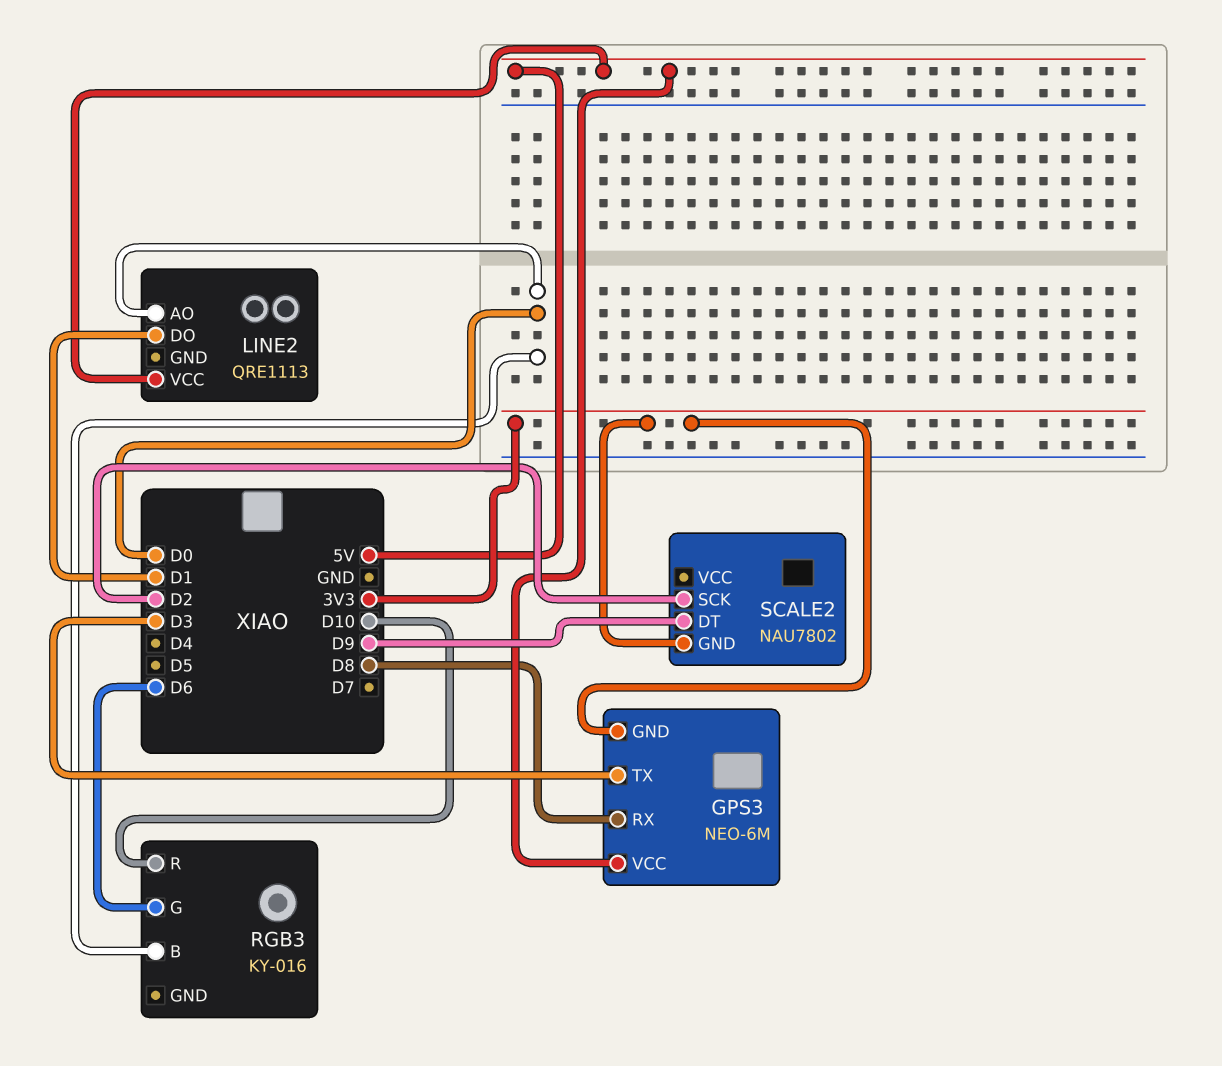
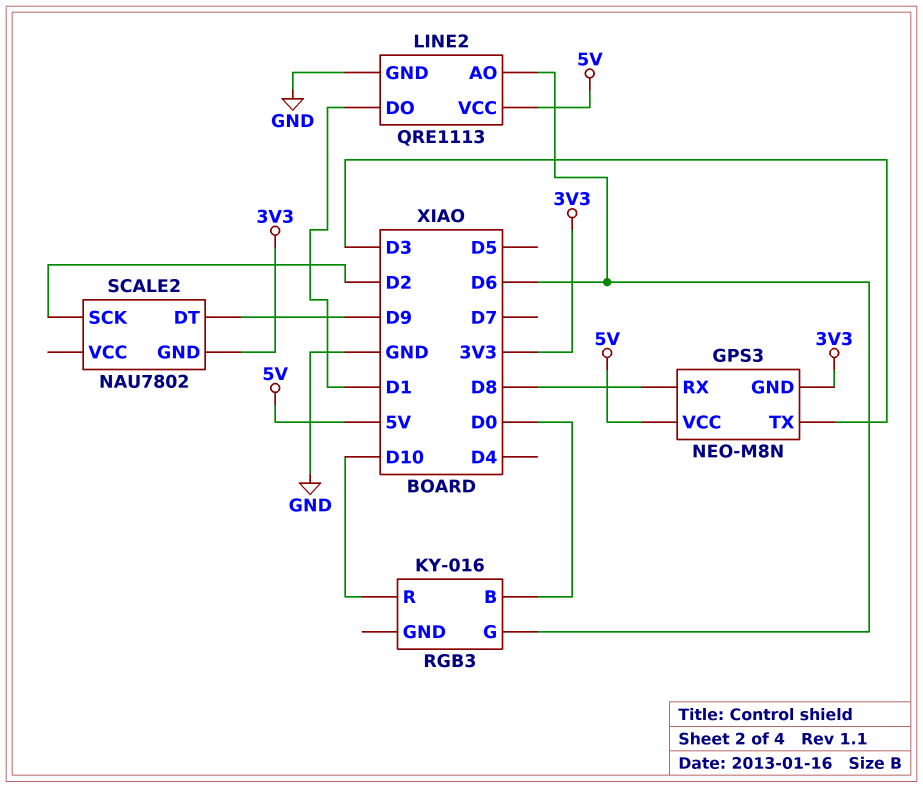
GPS3: NEO-6M -> NEO-M8N
LINE2 pin AO: D0 -> D6
LINE2 pin GND: none -> GND

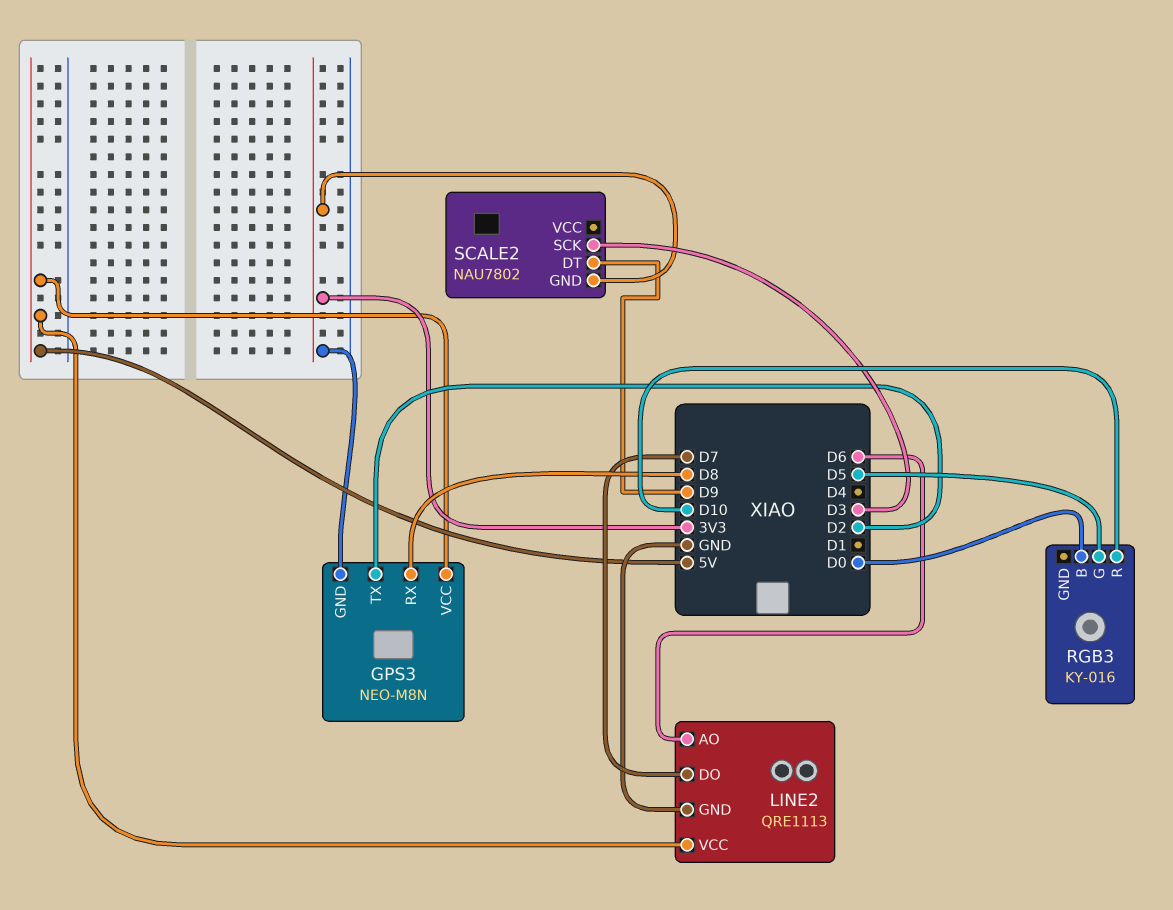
GPS3 pin TX: D3 -> D2
LINE2 pin DO: D1 -> D7
RGB3 pin G: D6 -> D5
SCALE2 pin SCK: D2 -> D3

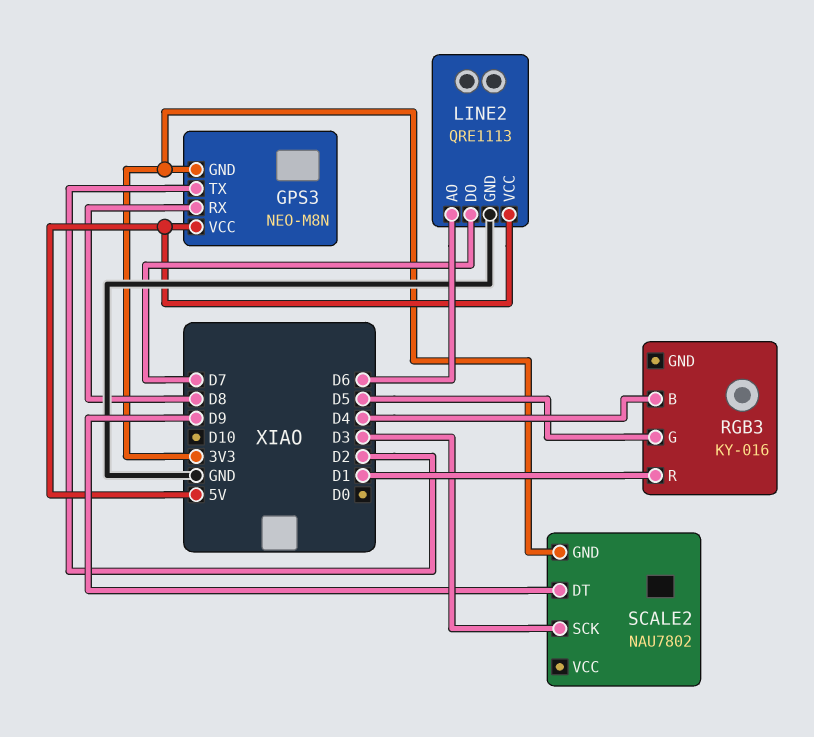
RGB3 pin B: D0 -> D4
RGB3 pin R: D10 -> D1

